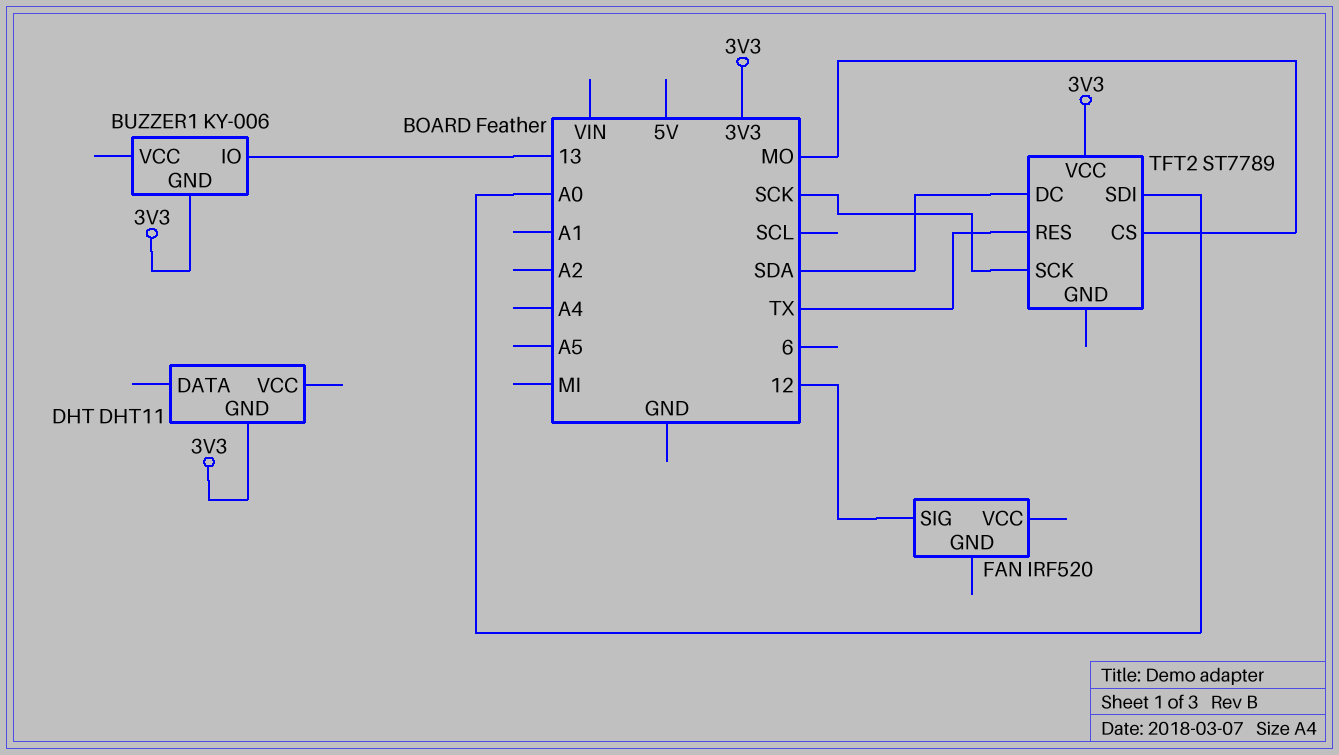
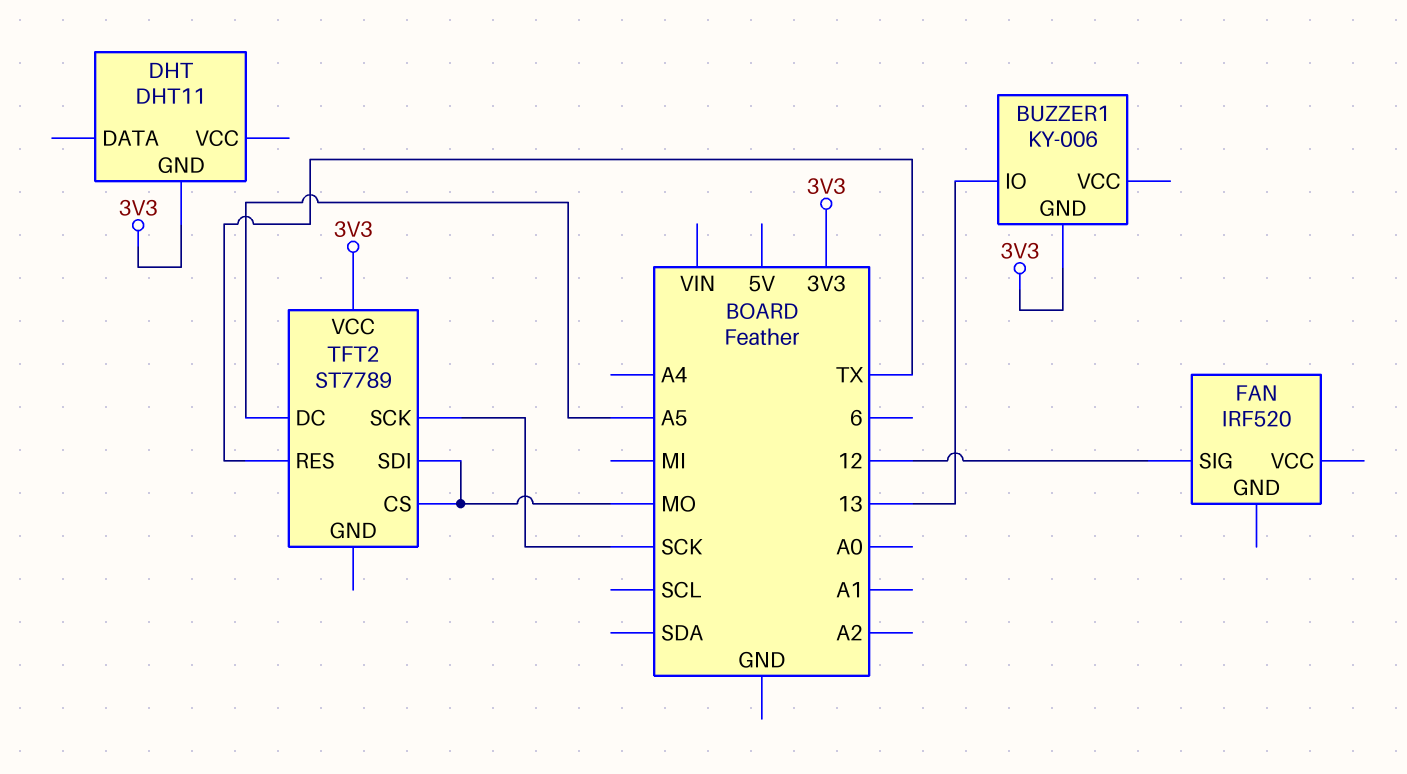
TFT2 pin DC: SDA -> A5
TFT2 pin SDI: A0 -> MO

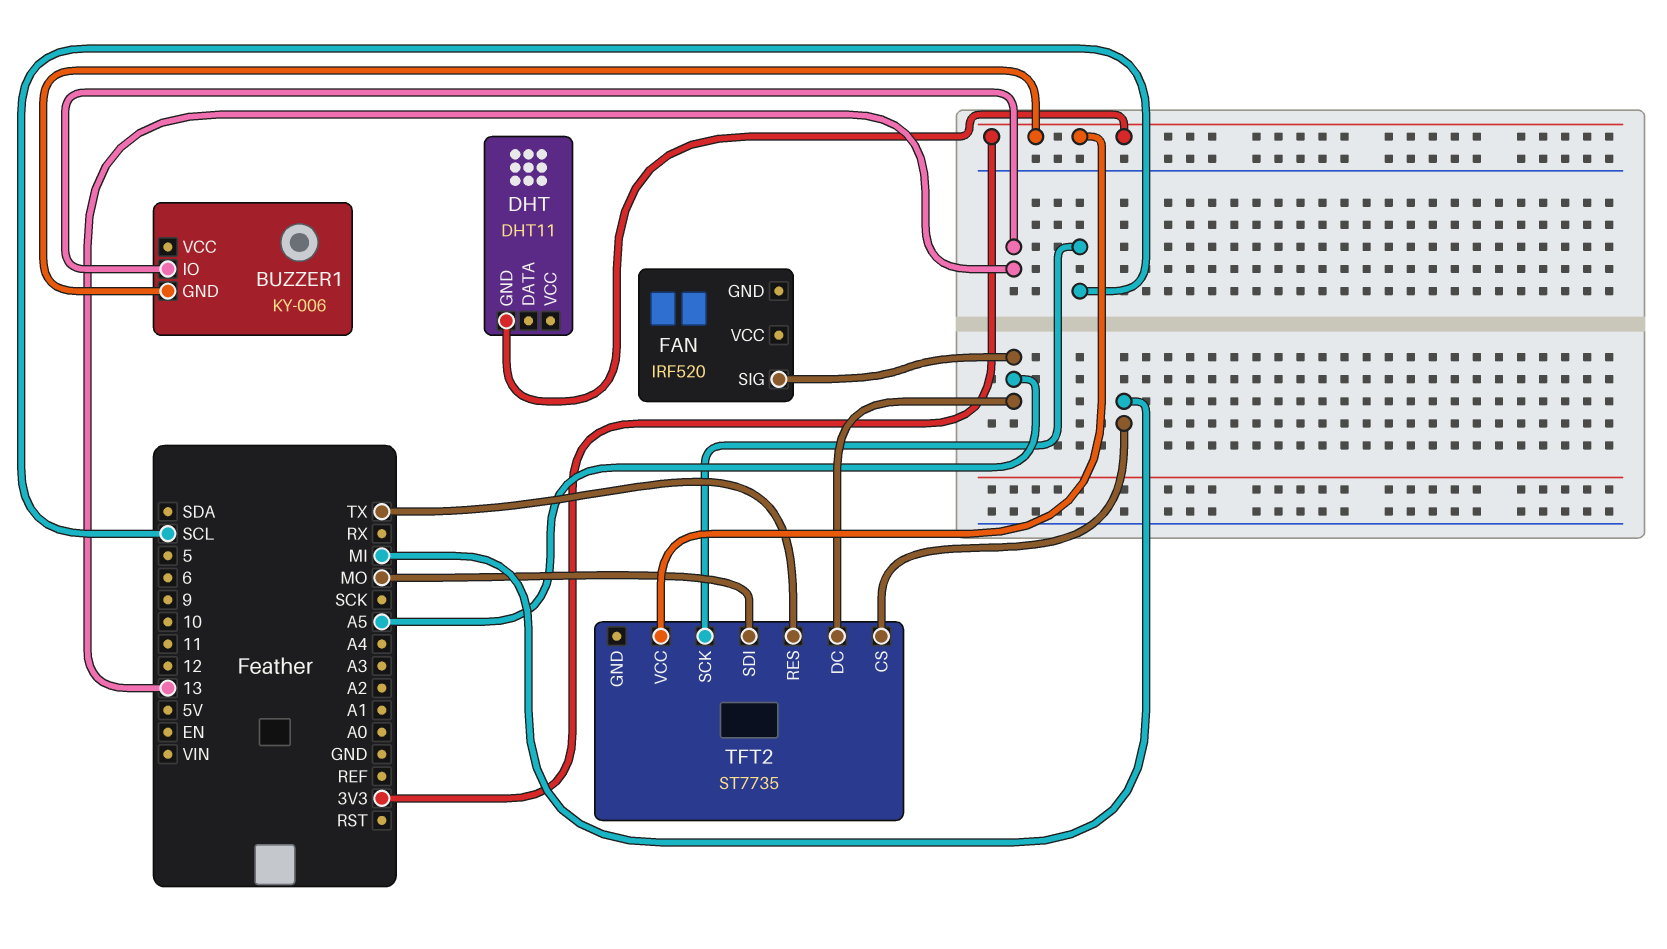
FAN pin SIG: 12 -> A5
TFT2: ST7789 -> ST7735
TFT2 pin CS: MO -> MI
TFT2 pin SCK: SCK -> SCL

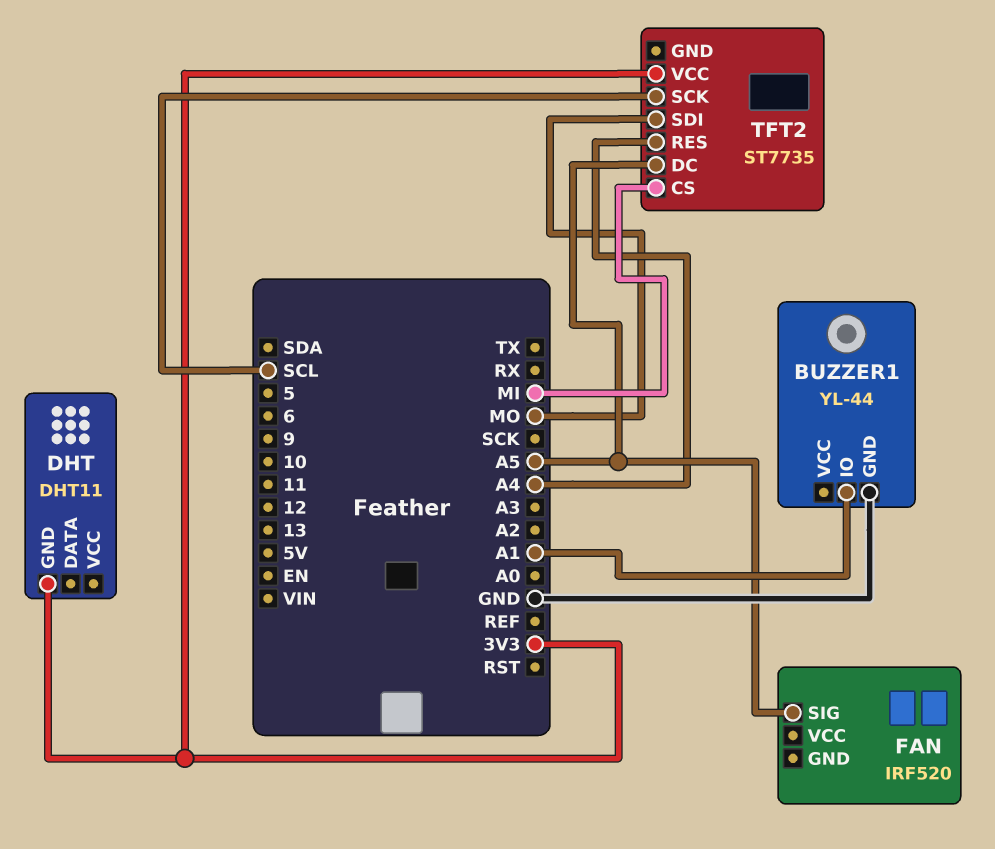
BUZZER1: KY-006 -> YL-44
BUZZER1 pin GND: 3V3 -> GND
BUZZER1 pin IO: 13 -> A1
TFT2 pin RES: TX -> A4

